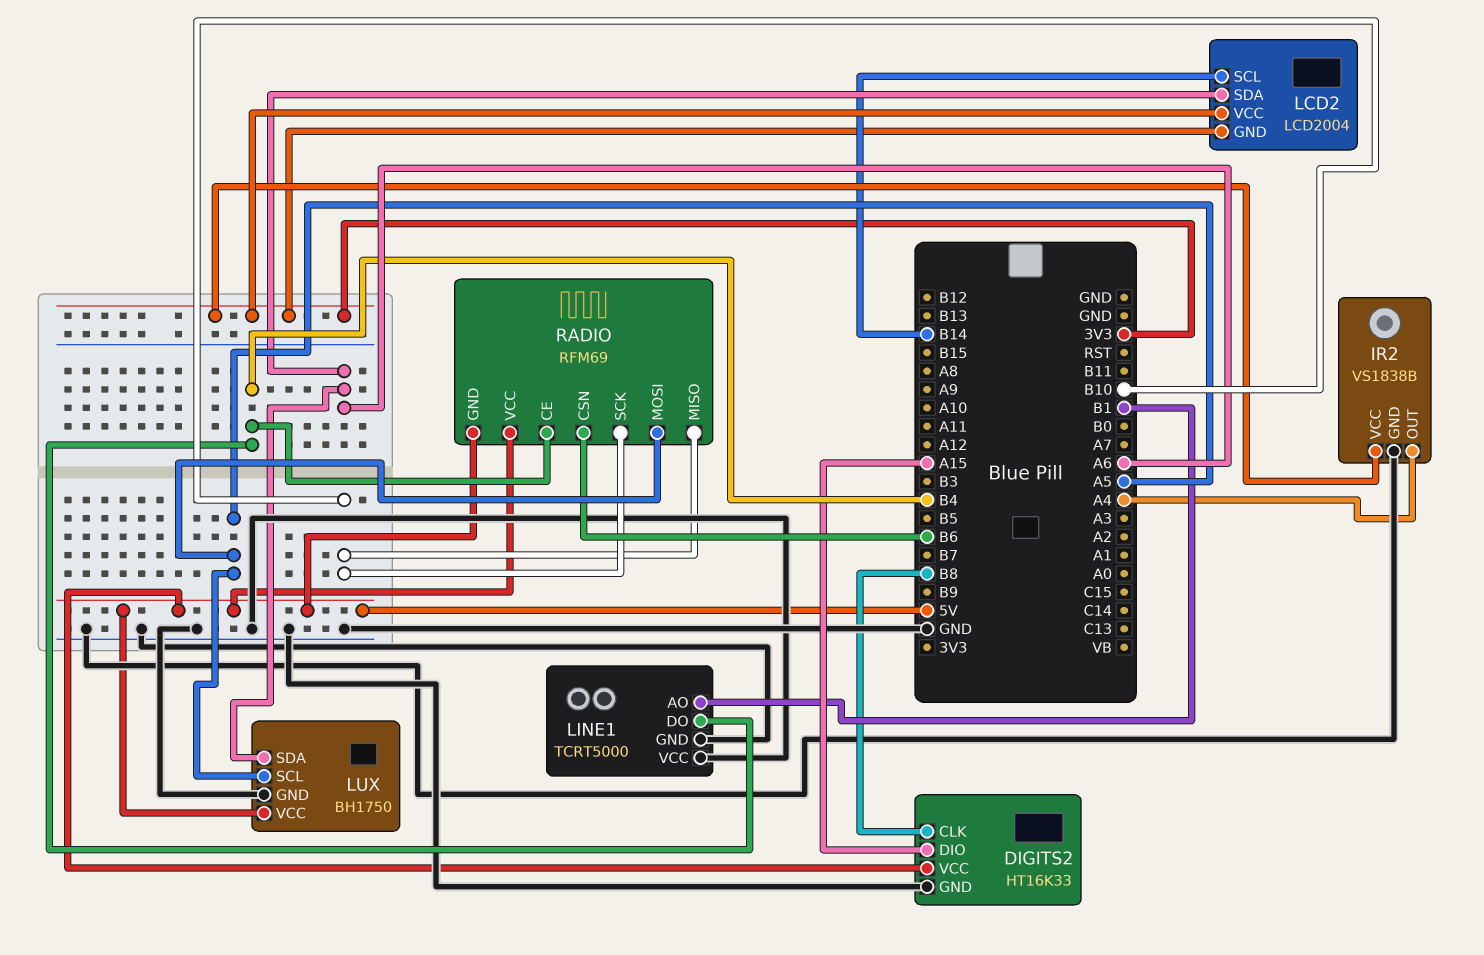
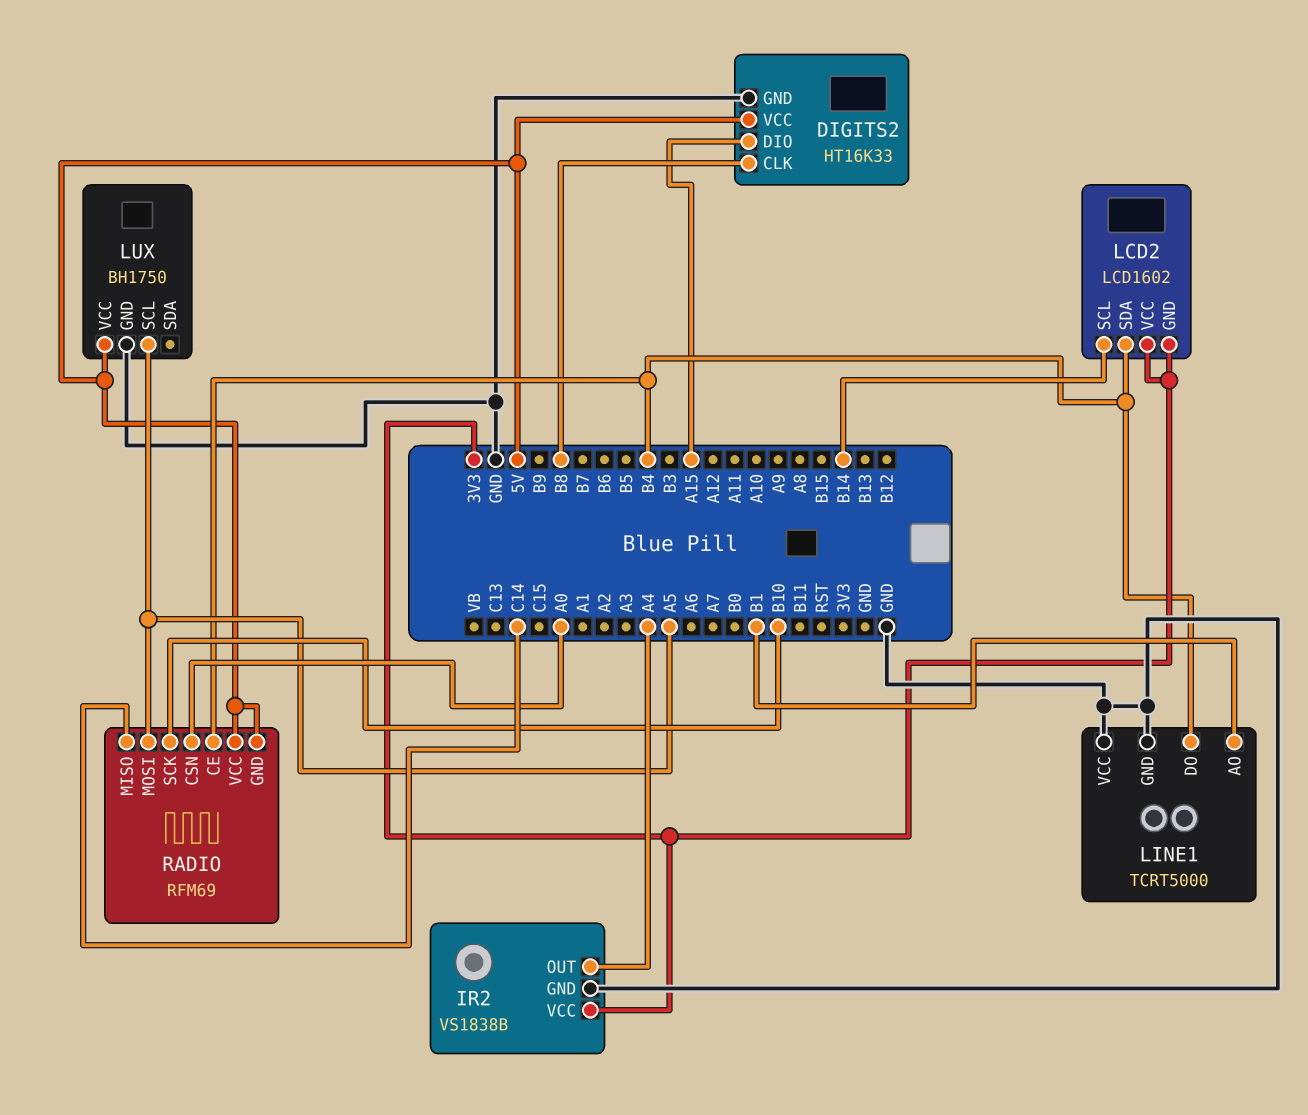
LCD2: LCD2004 -> LCD1602
LCD2 pin SDA: A6 -> B4
LUX pin SDA: A6 -> none
RADIO pin CSN: B6 -> A0
RADIO pin MISO: B10 -> C14

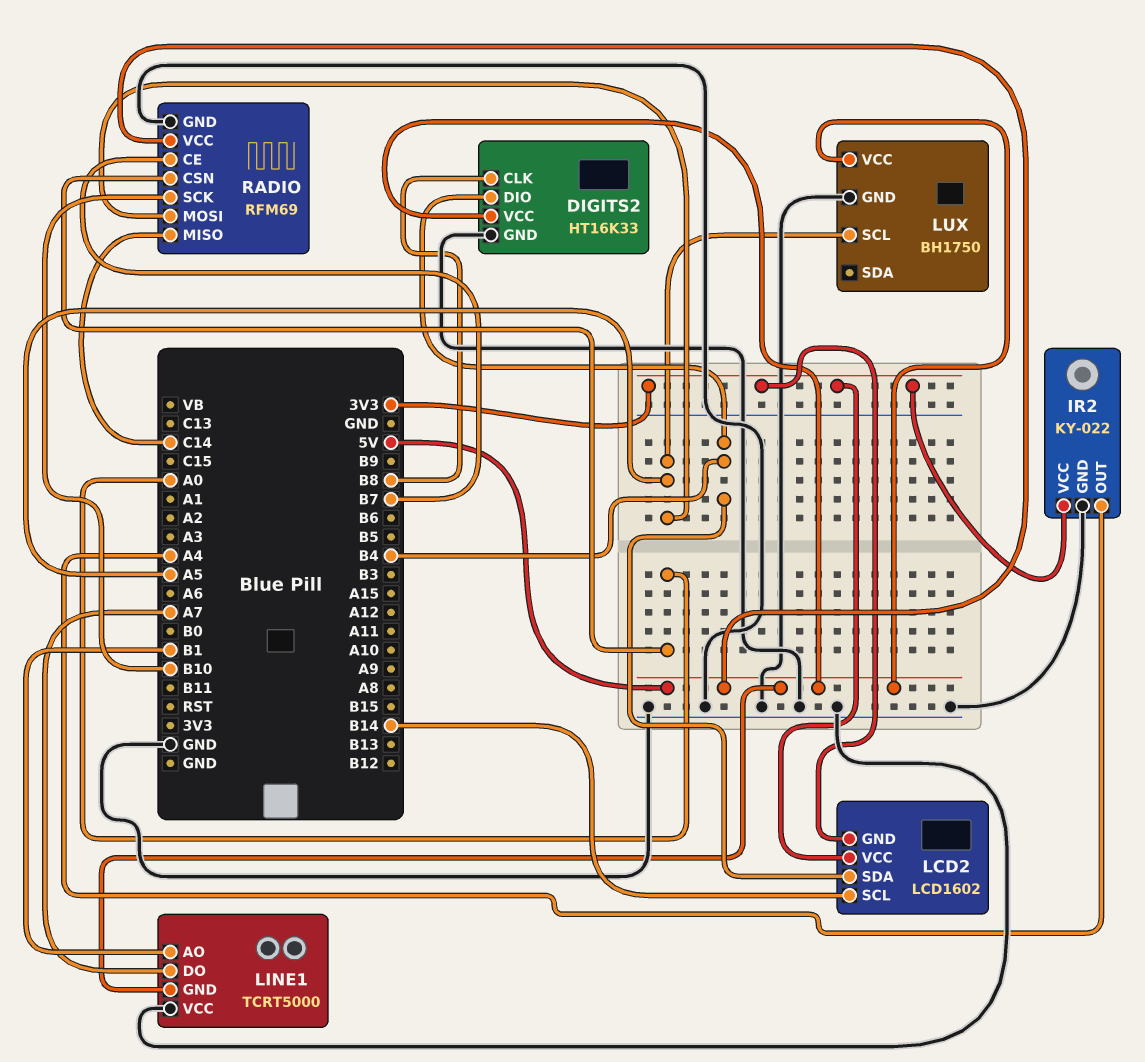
DIGITS2 pin DIO: A15 -> B4
IR2: VS1838B -> KY-022
LINE1 pin DO: B4 -> A7
LINE1 pin GND: GND -> 5V
RADIO pin CE: B4 -> B7
RADIO pin GND: 5V -> GND

